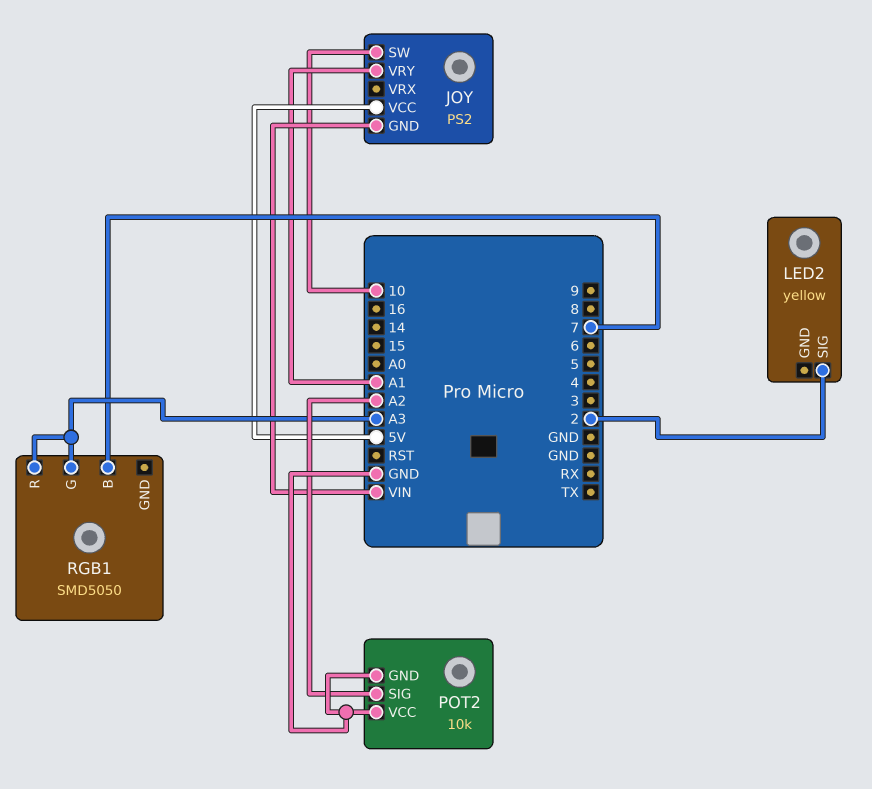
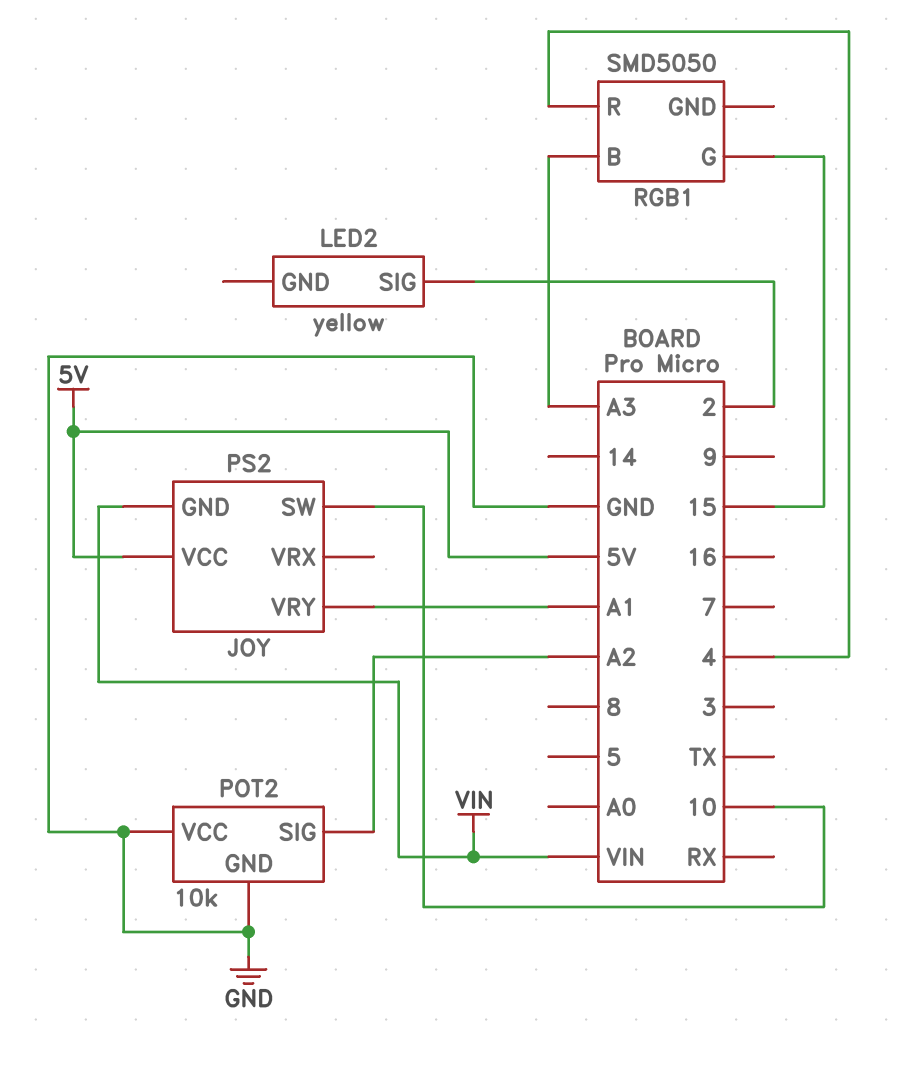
RGB1 pin B: 7 -> A3
RGB1 pin G: A3 -> 15
RGB1 pin R: A3 -> 4

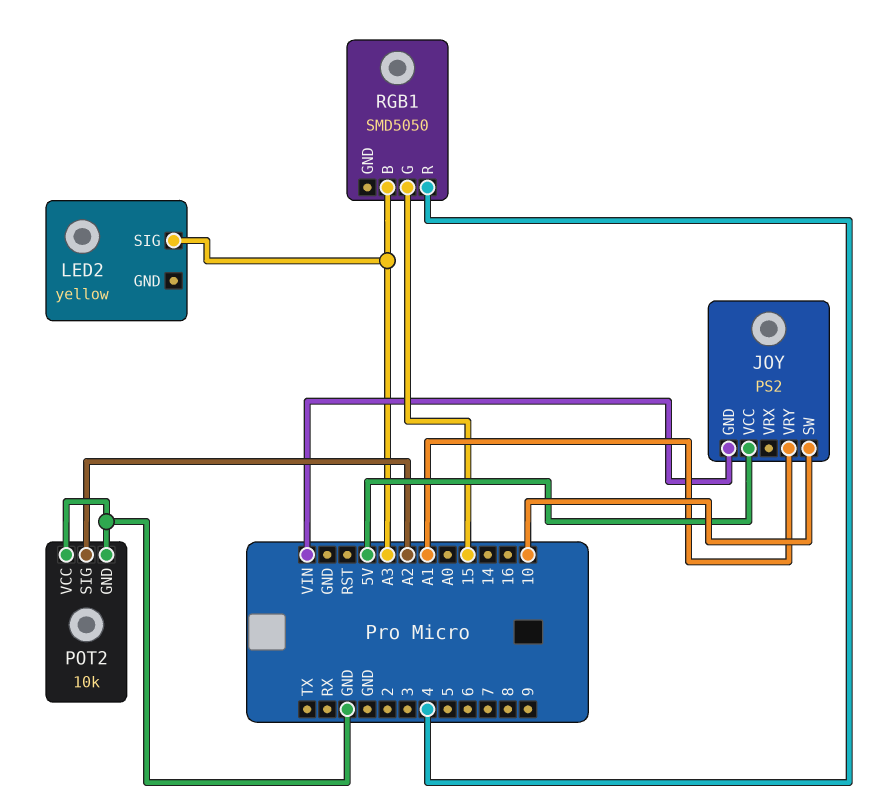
LED2 pin SIG: 2 -> A3

